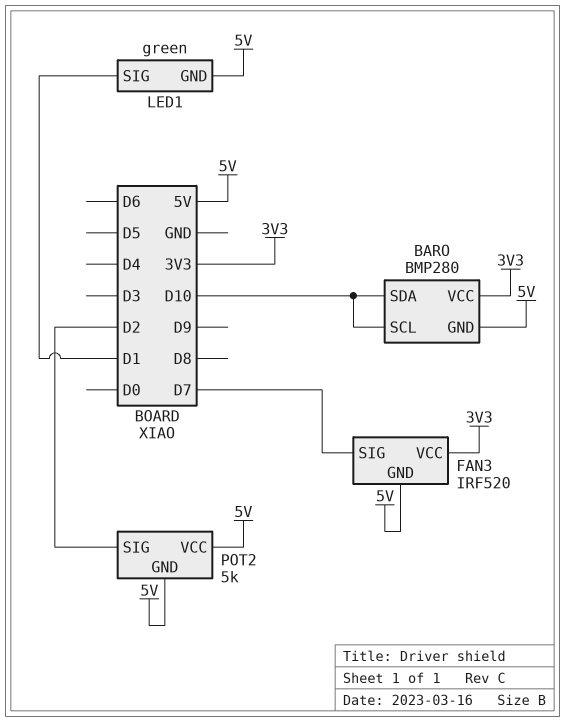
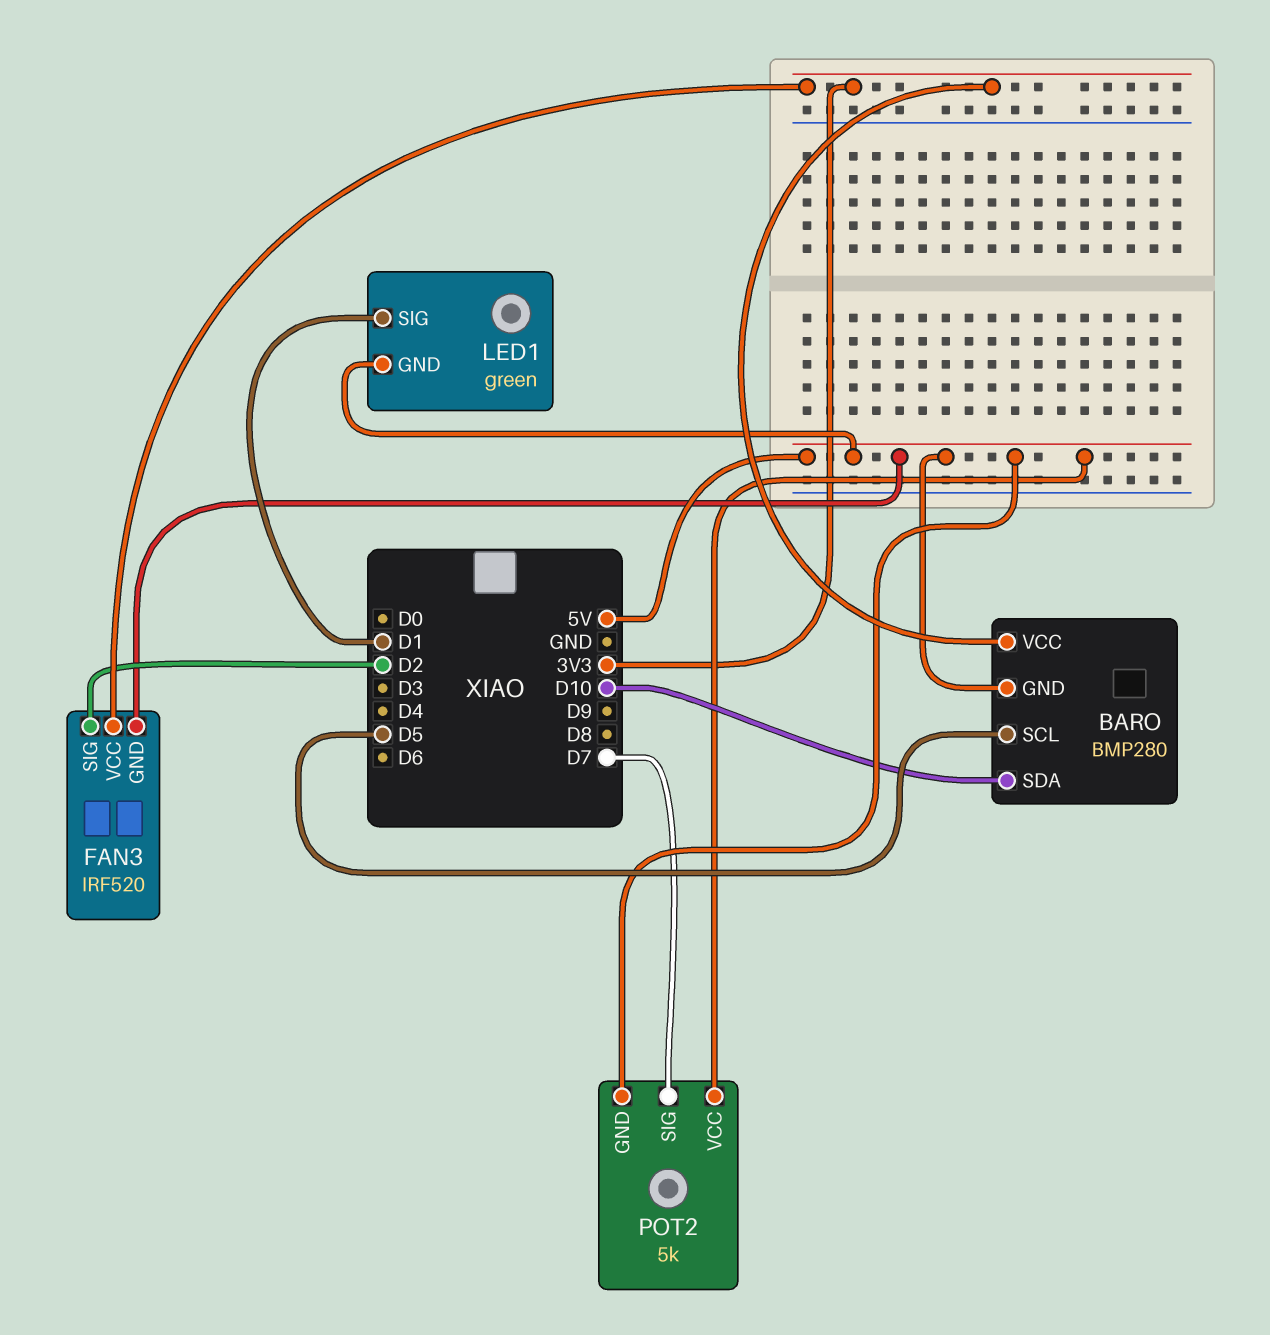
BARO pin SCL: D10 -> D5
FAN3 pin SIG: D7 -> D2
POT2 pin SIG: D2 -> D7

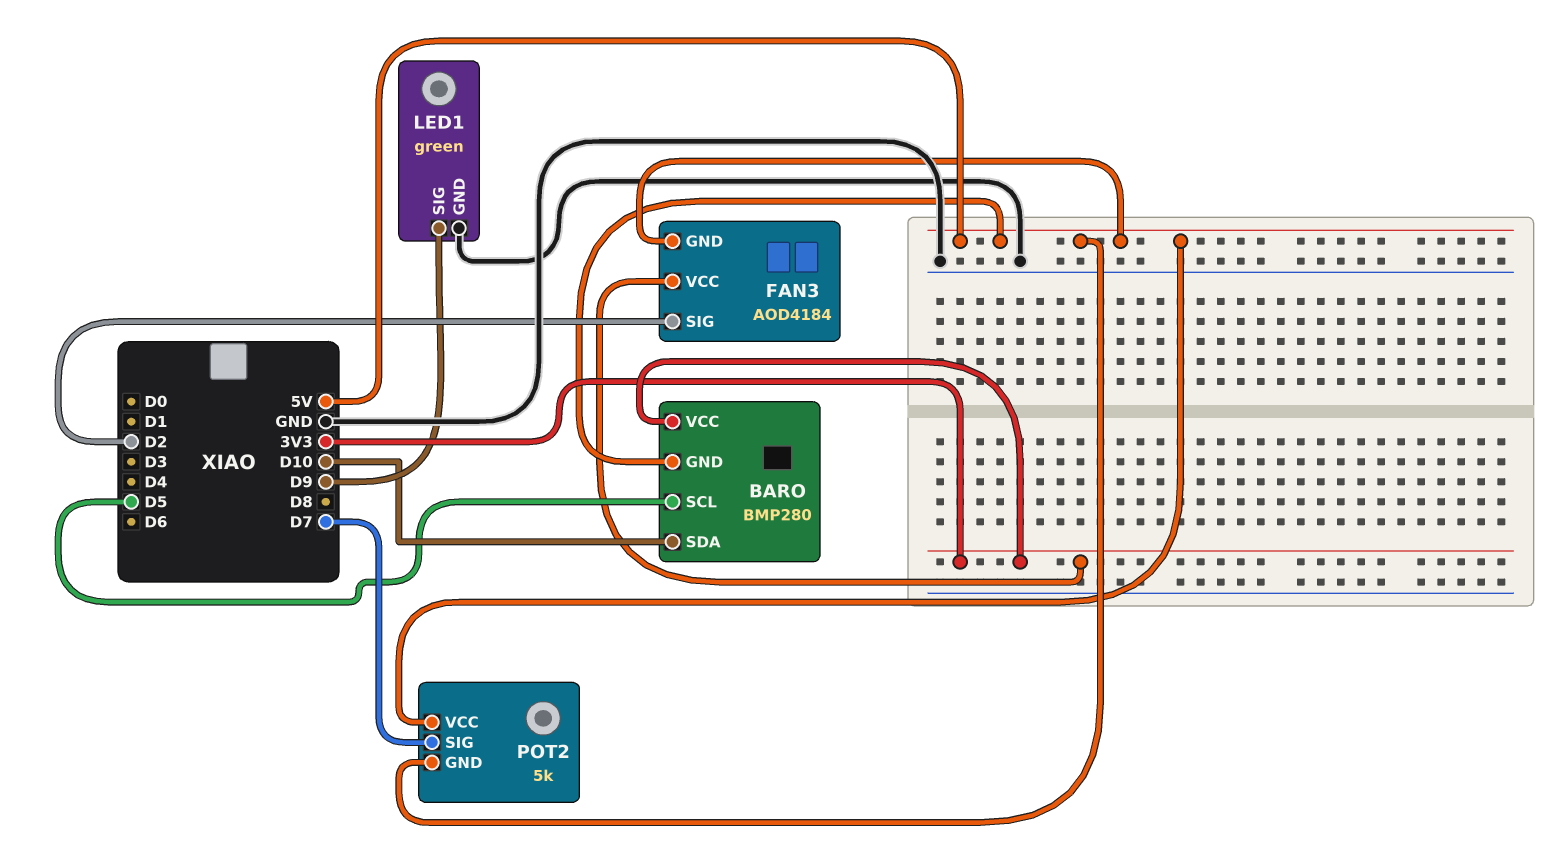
FAN3: IRF520 -> AOD4184
LED1 pin GND: 5V -> GND
LED1 pin SIG: D1 -> D9

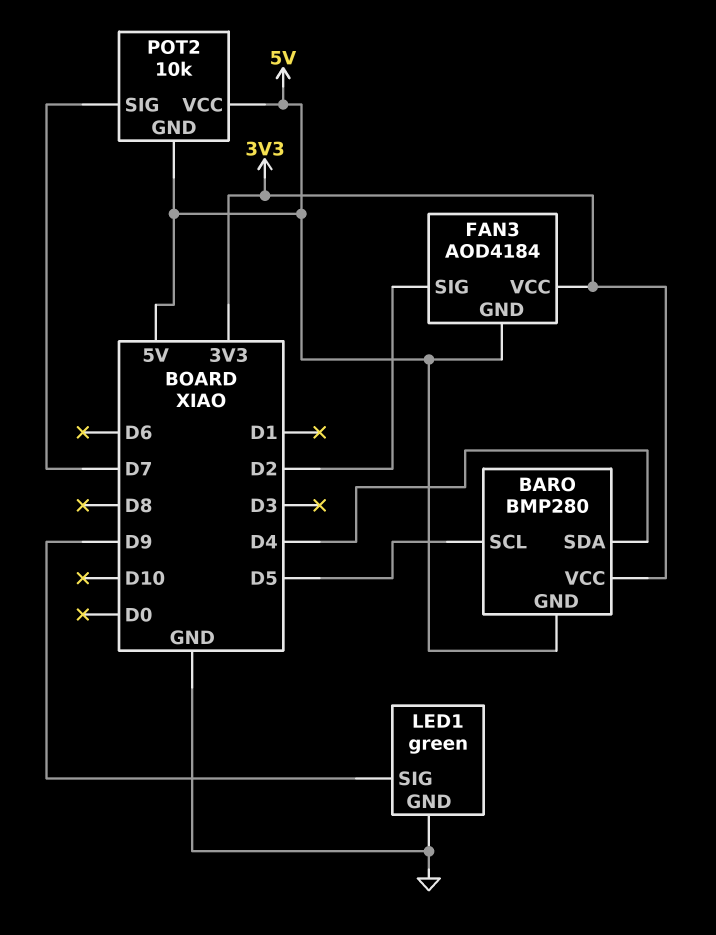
BARO pin SDA: D10 -> D4
POT2: 5k -> 10k

